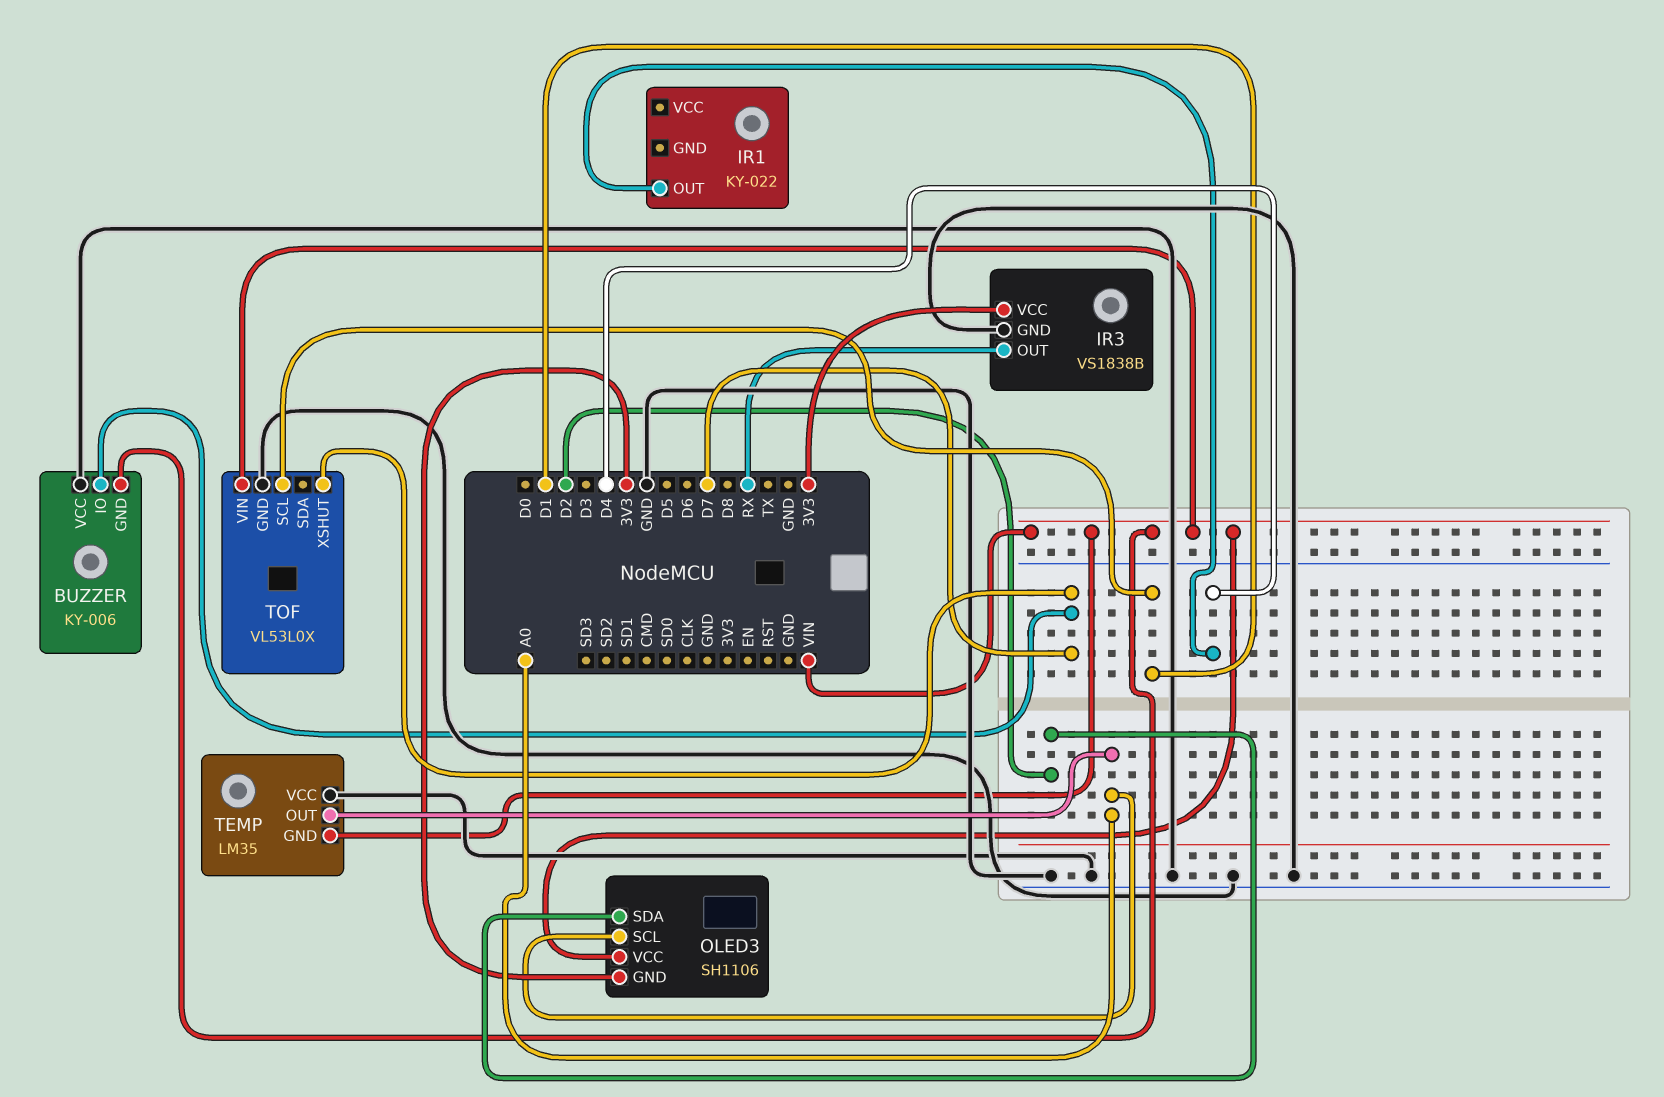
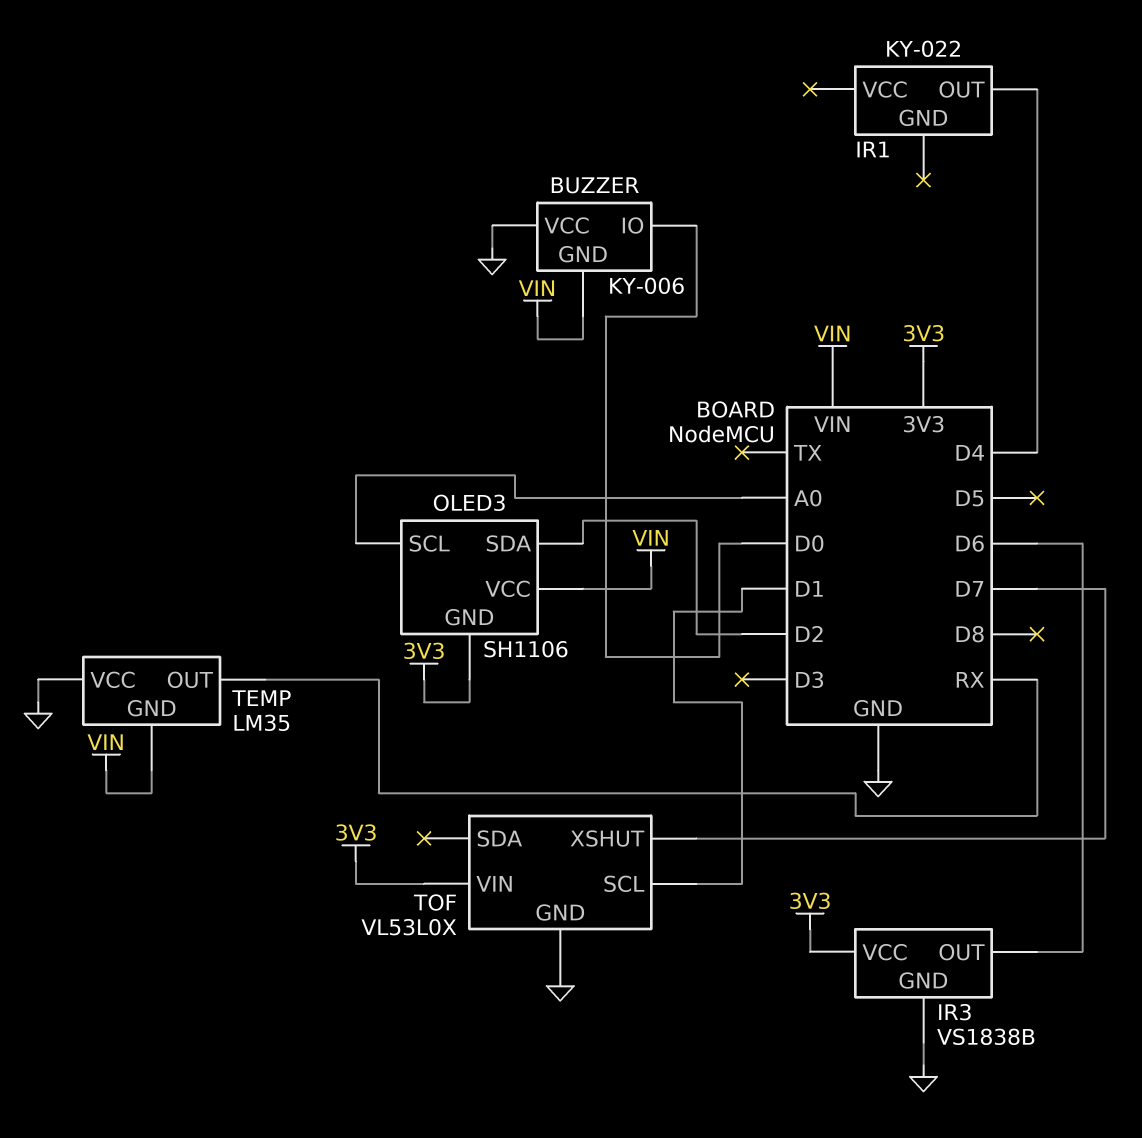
BUZZER pin IO: D7 -> D0
IR3 pin OUT: RX -> D6
TEMP pin OUT: A0 -> RX
TOF pin VIN: VIN -> 3V3

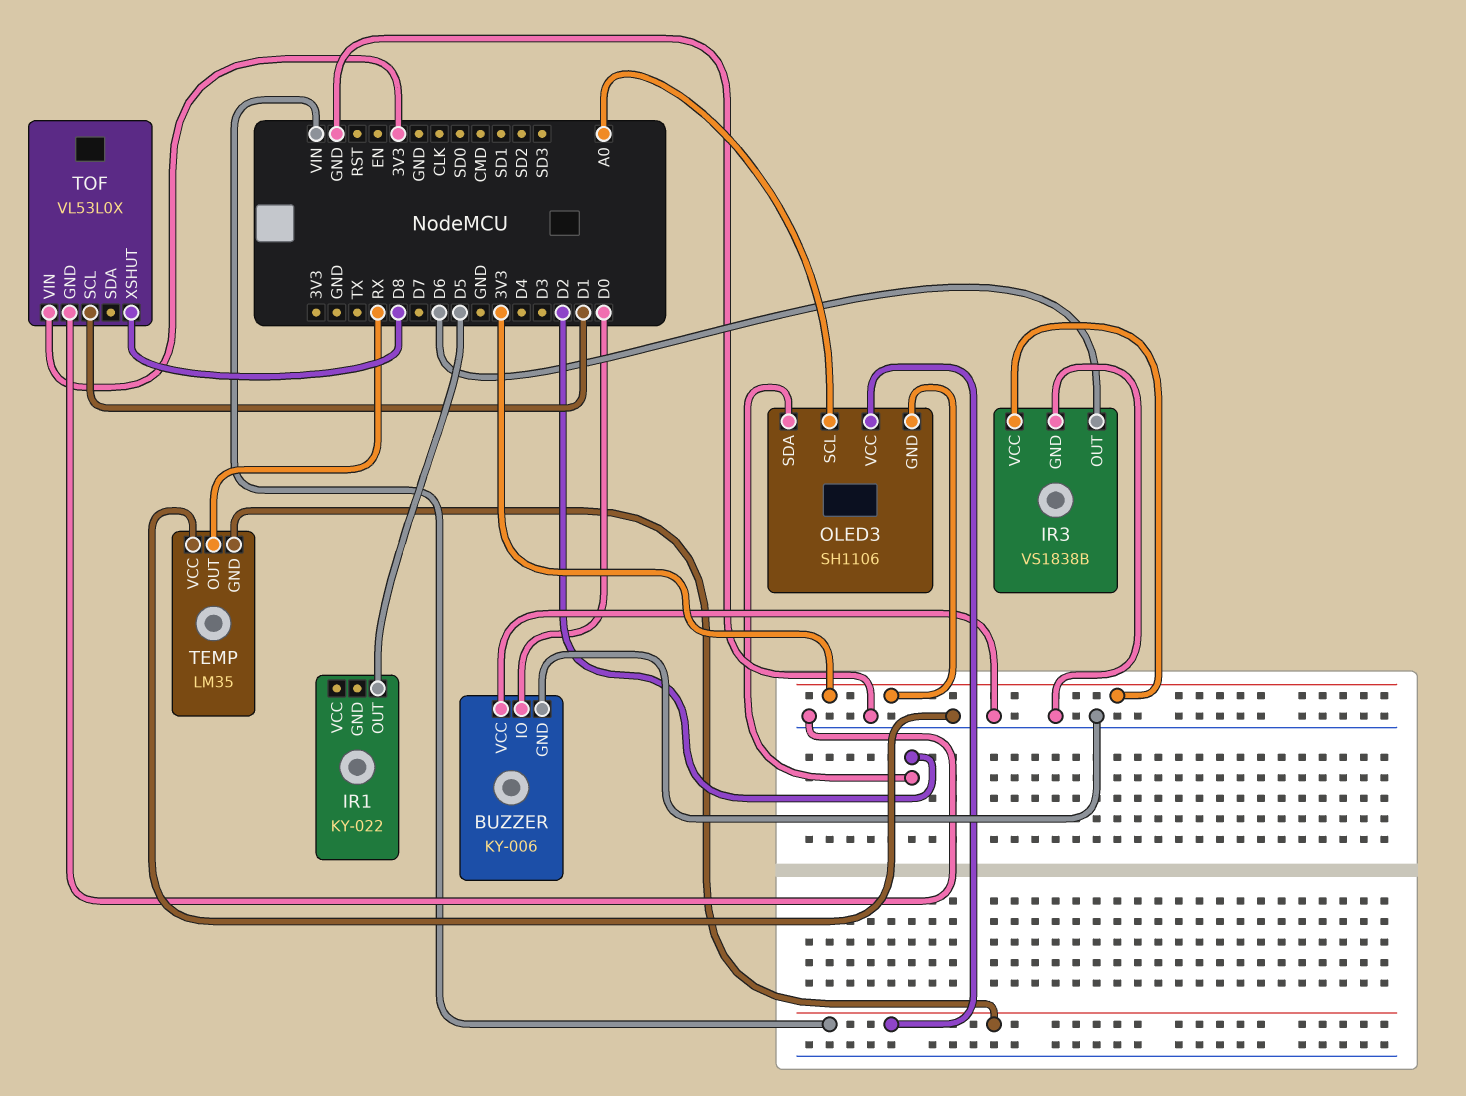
BUZZER pin GND: VIN -> GND
IR1 pin OUT: D4 -> D5
TOF pin XSHUT: D7 -> D8

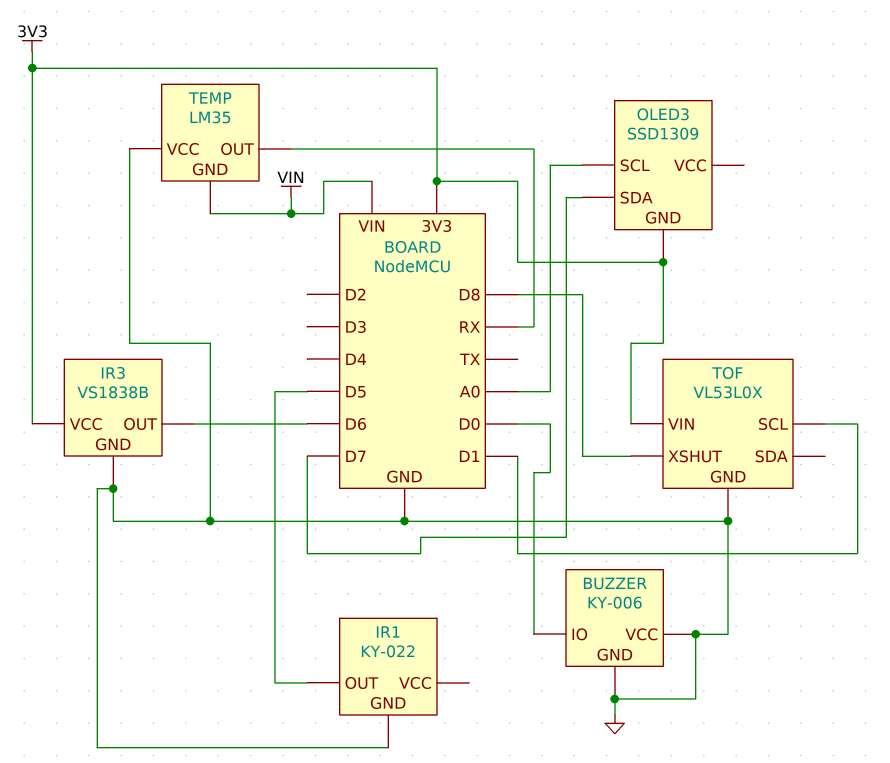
IR1 pin GND: none -> GND
OLED3: SH1106 -> SSD1309
OLED3 pin SDA: D2 -> D7
OLED3 pin VCC: VIN -> none

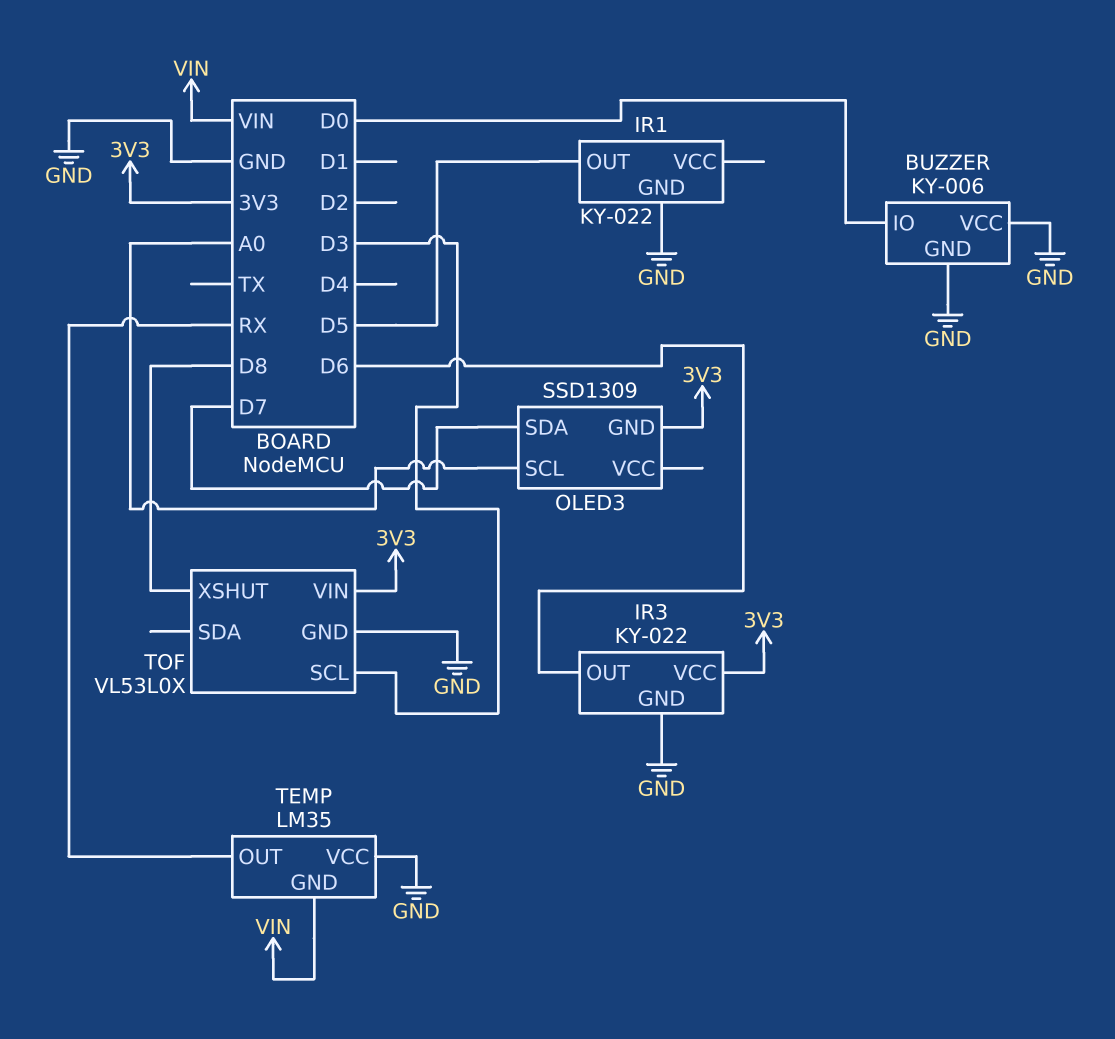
IR3: VS1838B -> KY-022
TOF pin SCL: D1 -> D3

